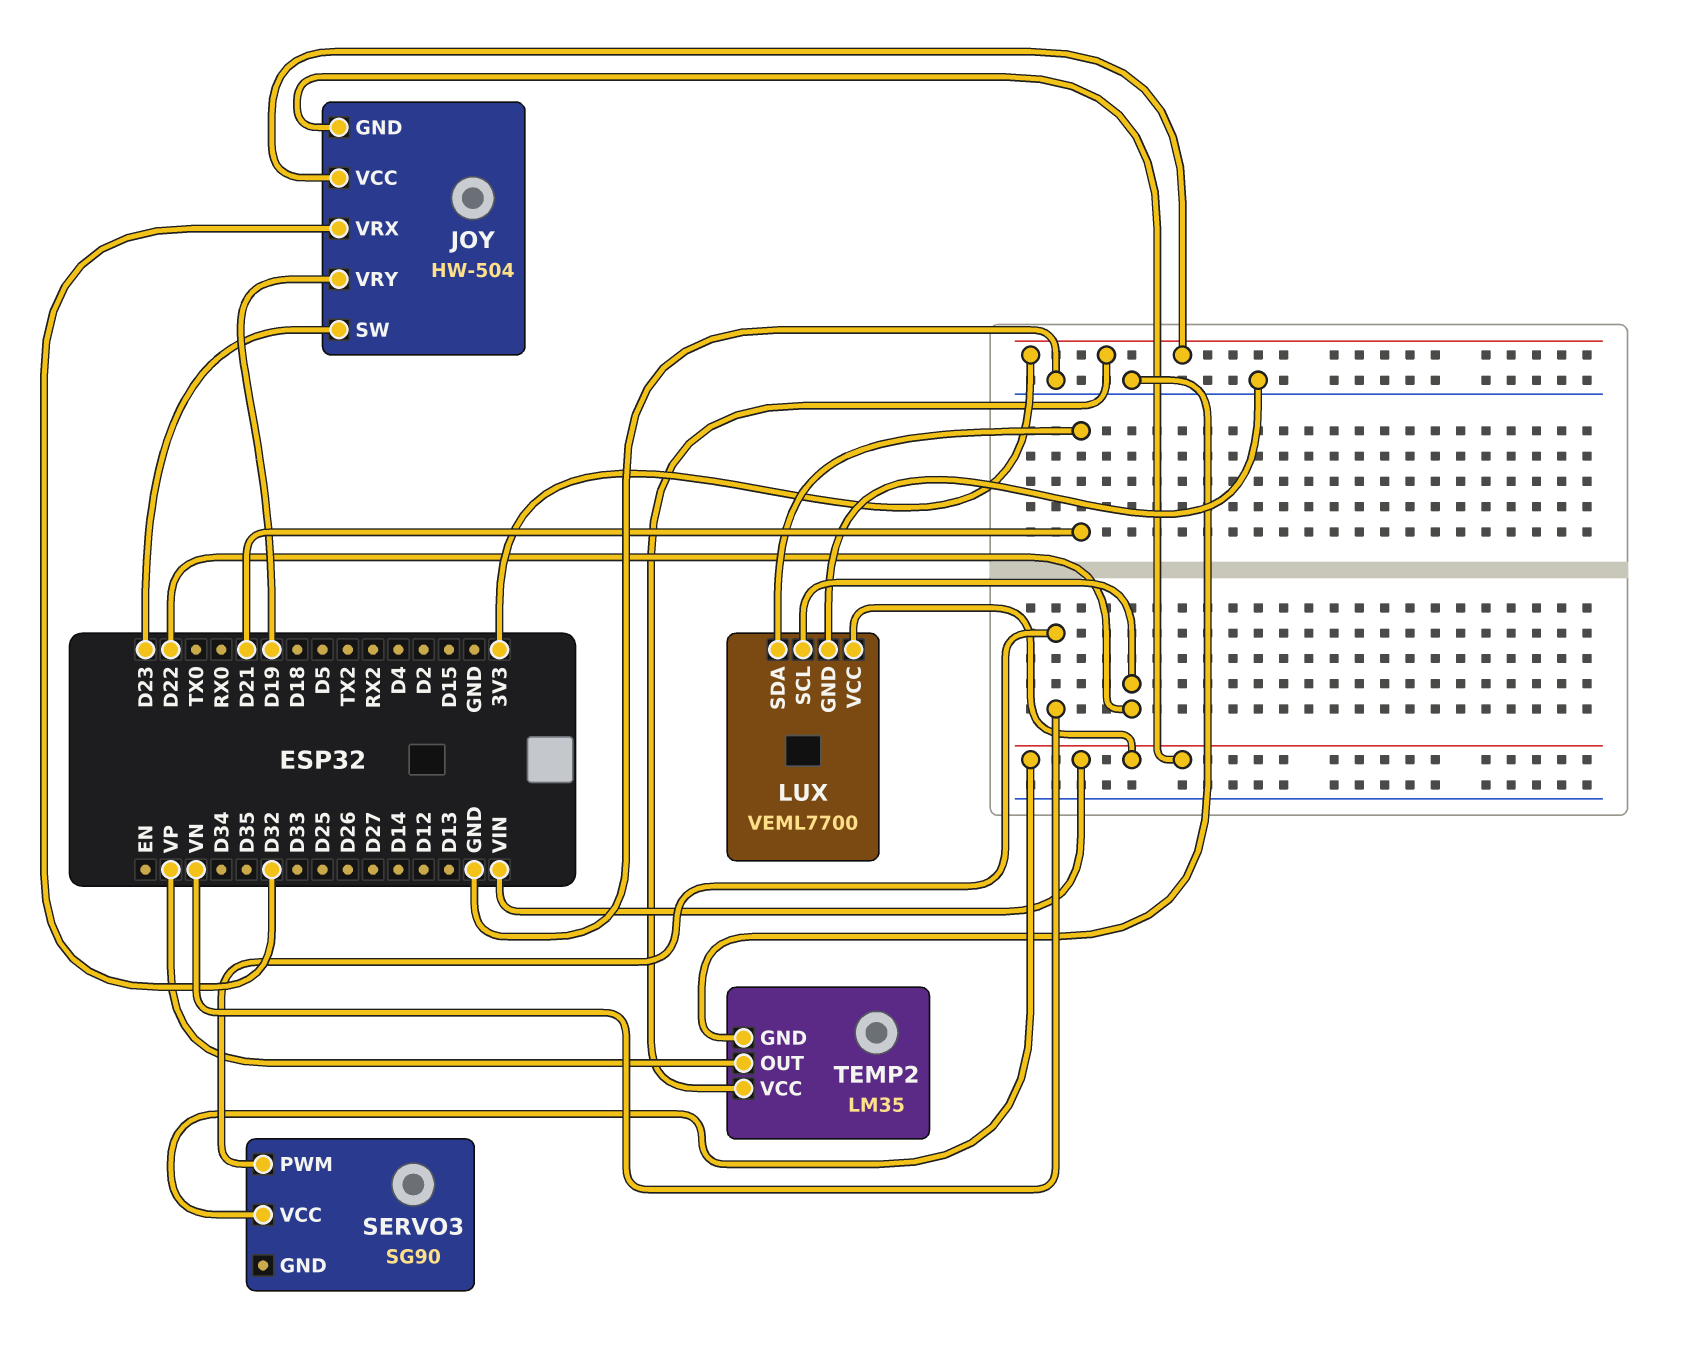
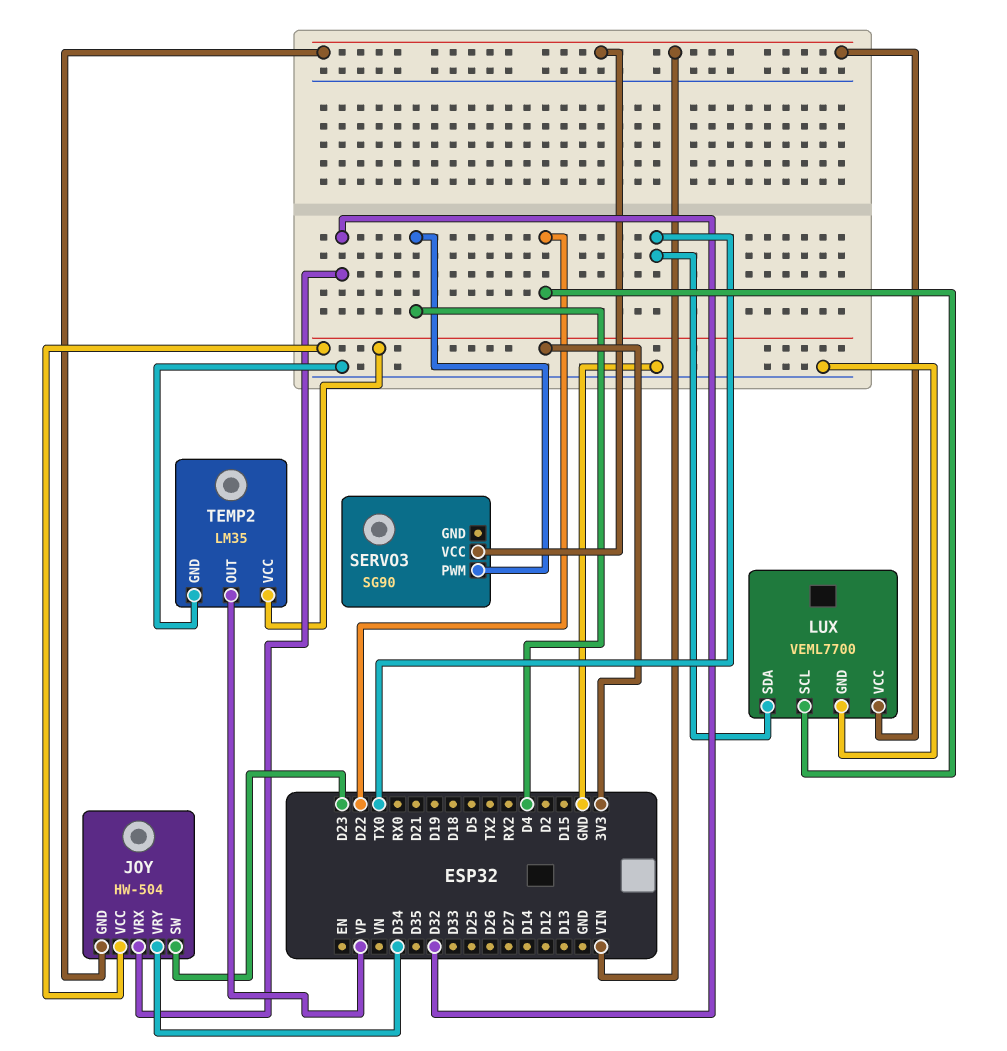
JOY pin VRY: D19 -> D34
LUX pin SDA: D21 -> TX0
SERVO3 pin PWM: VN -> D4

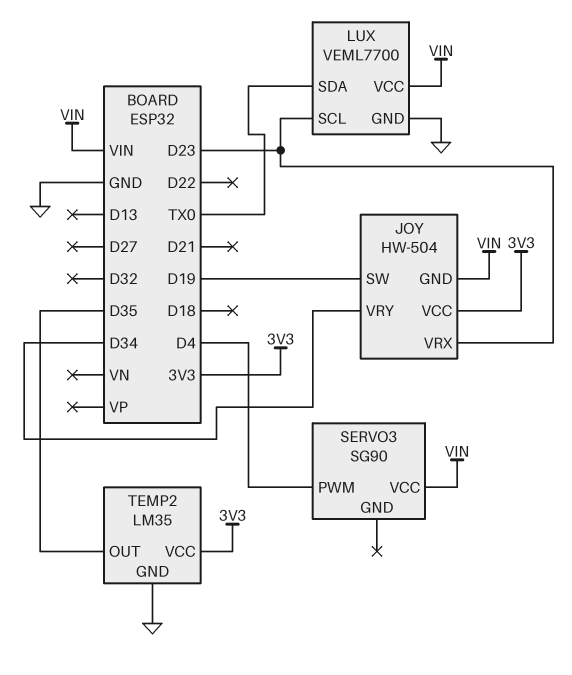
JOY pin SW: D23 -> D19
JOY pin VRX: D32 -> D23
LUX pin SCL: D22 -> D23
TEMP2 pin OUT: VP -> D35

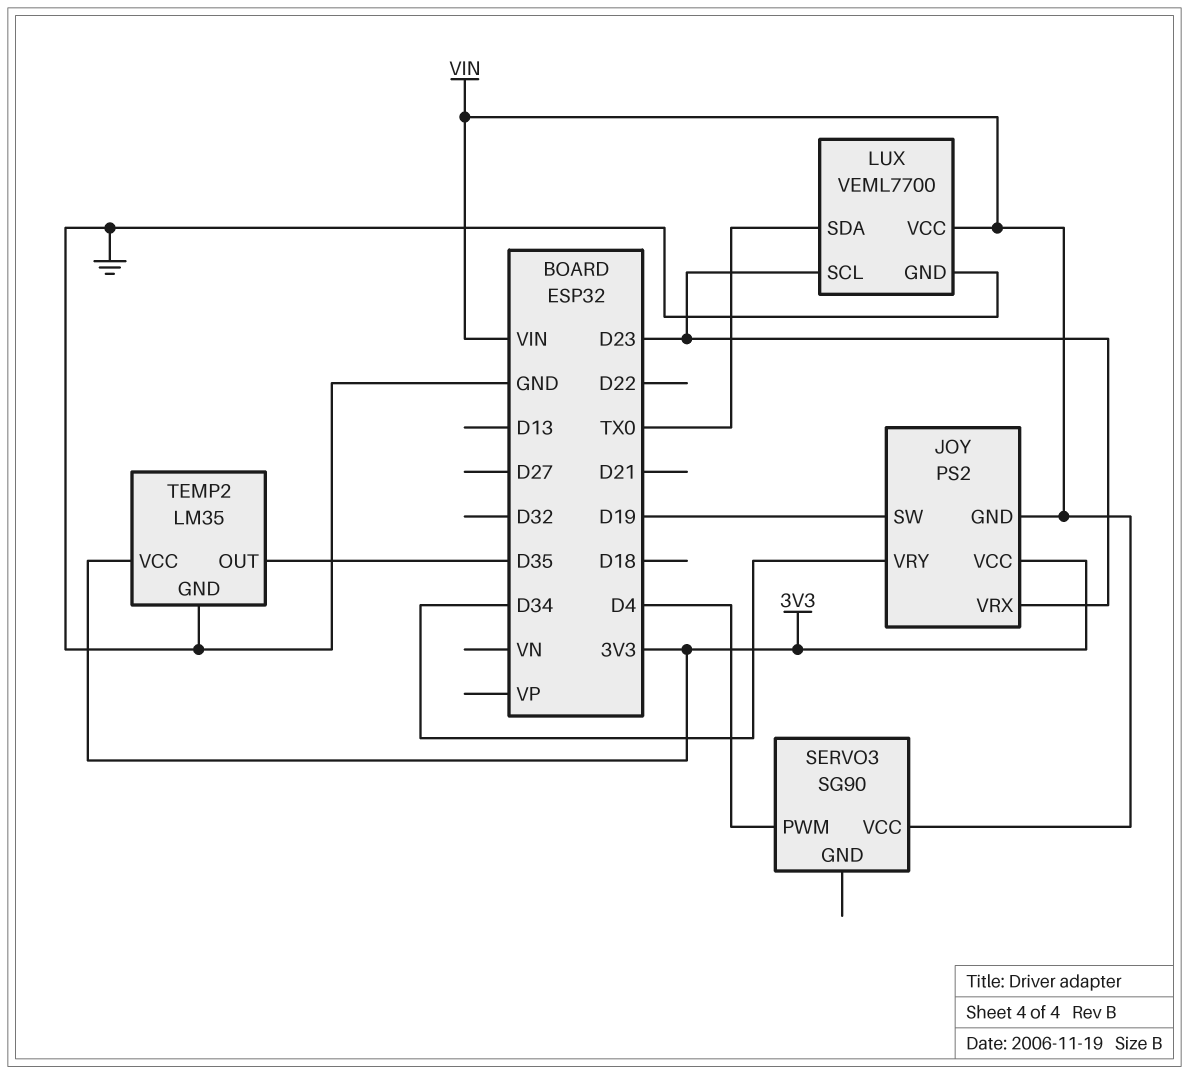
JOY: HW-504 -> PS2

